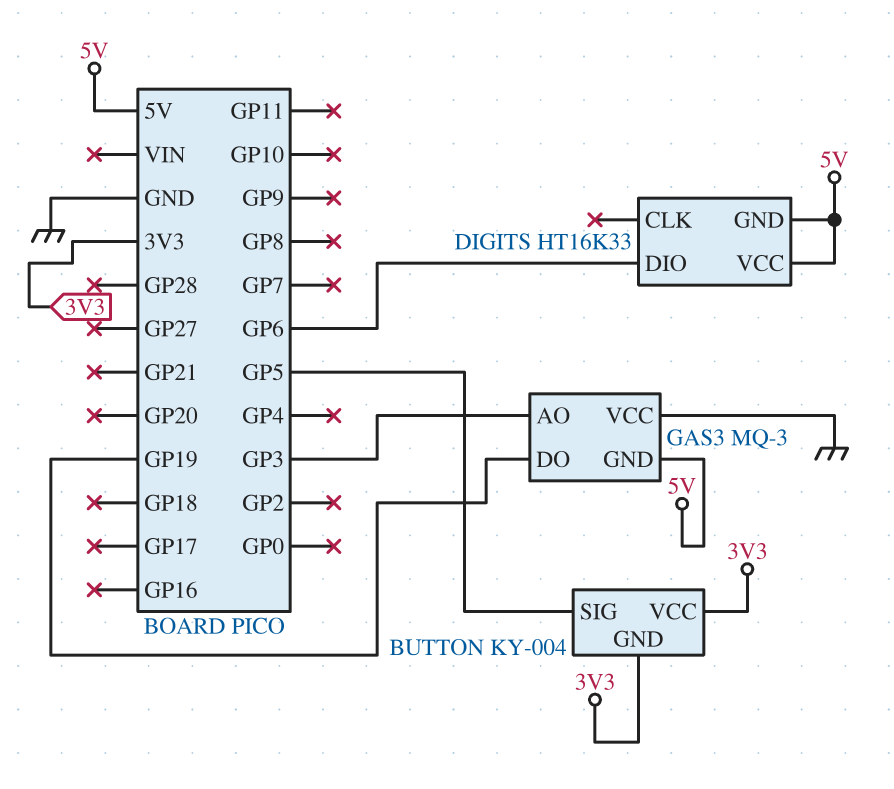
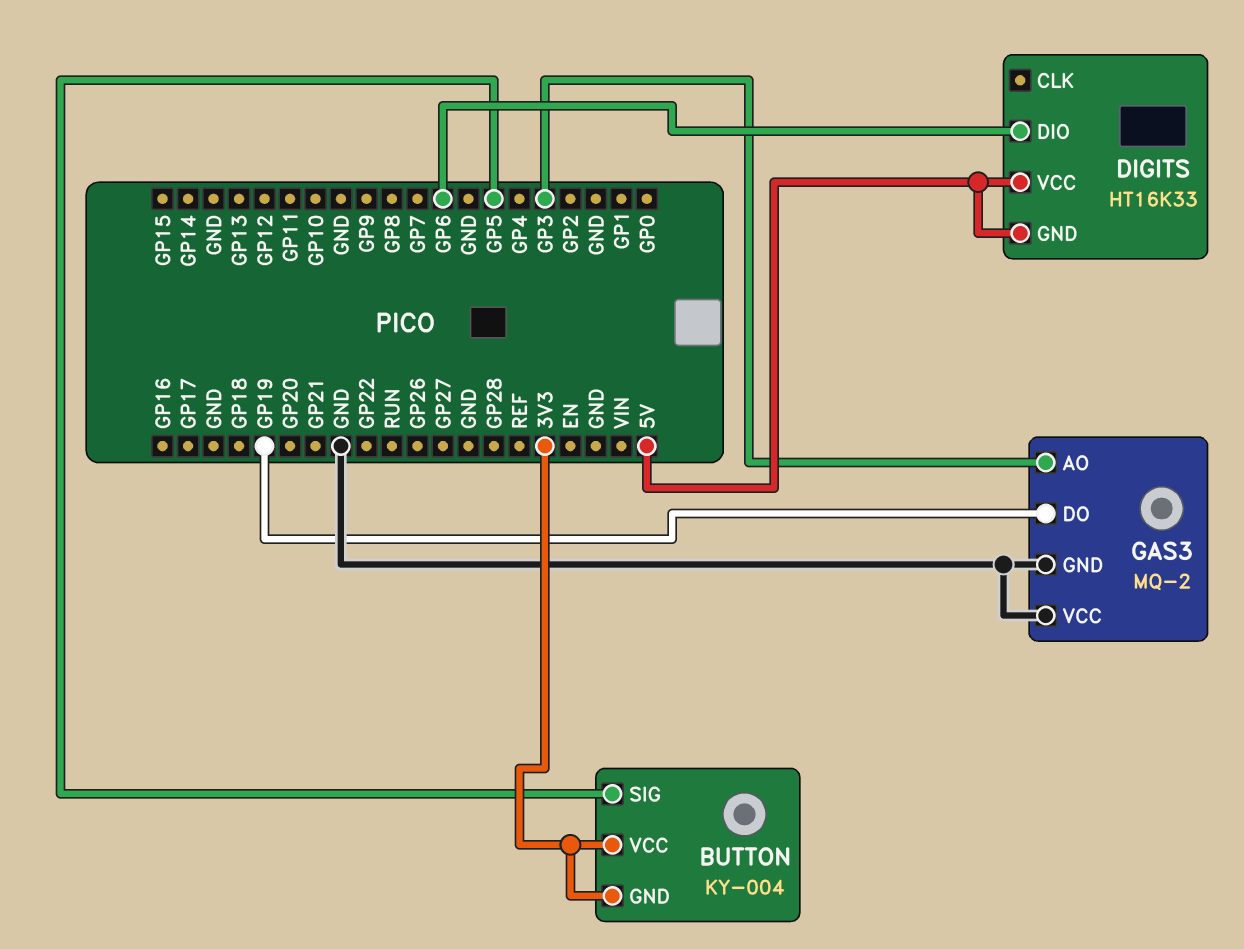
GAS3: MQ-3 -> MQ-2
GAS3 pin GND: 5V -> GND

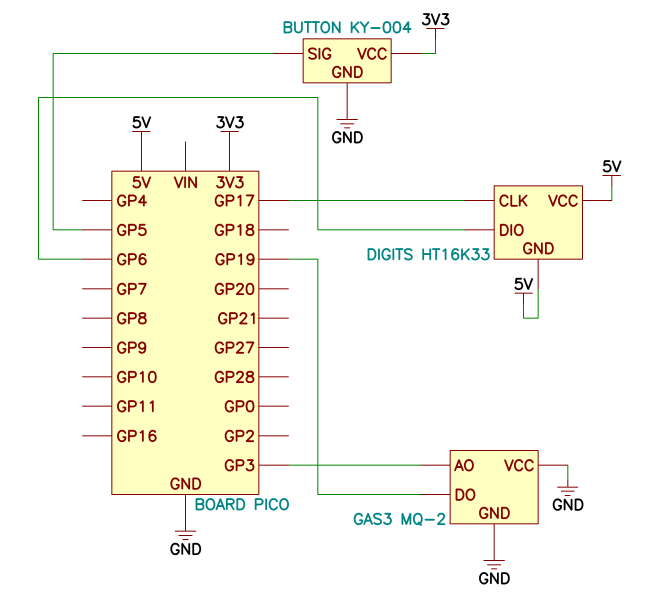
BUTTON pin GND: 3V3 -> GND
DIGITS pin CLK: none -> GP17

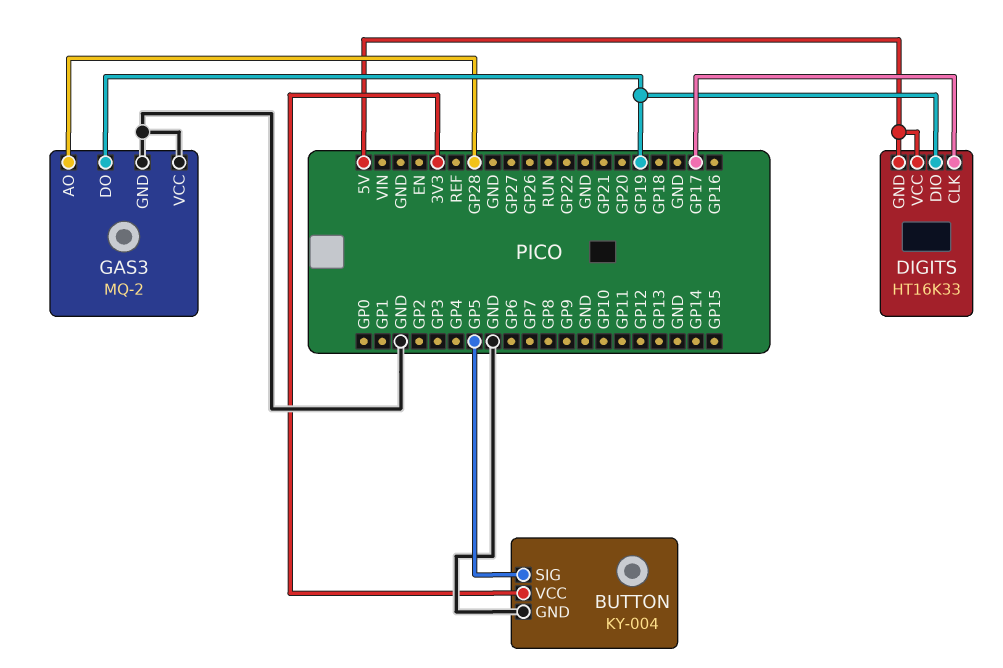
DIGITS pin DIO: GP6 -> GP19
GAS3 pin AO: GP3 -> GP28

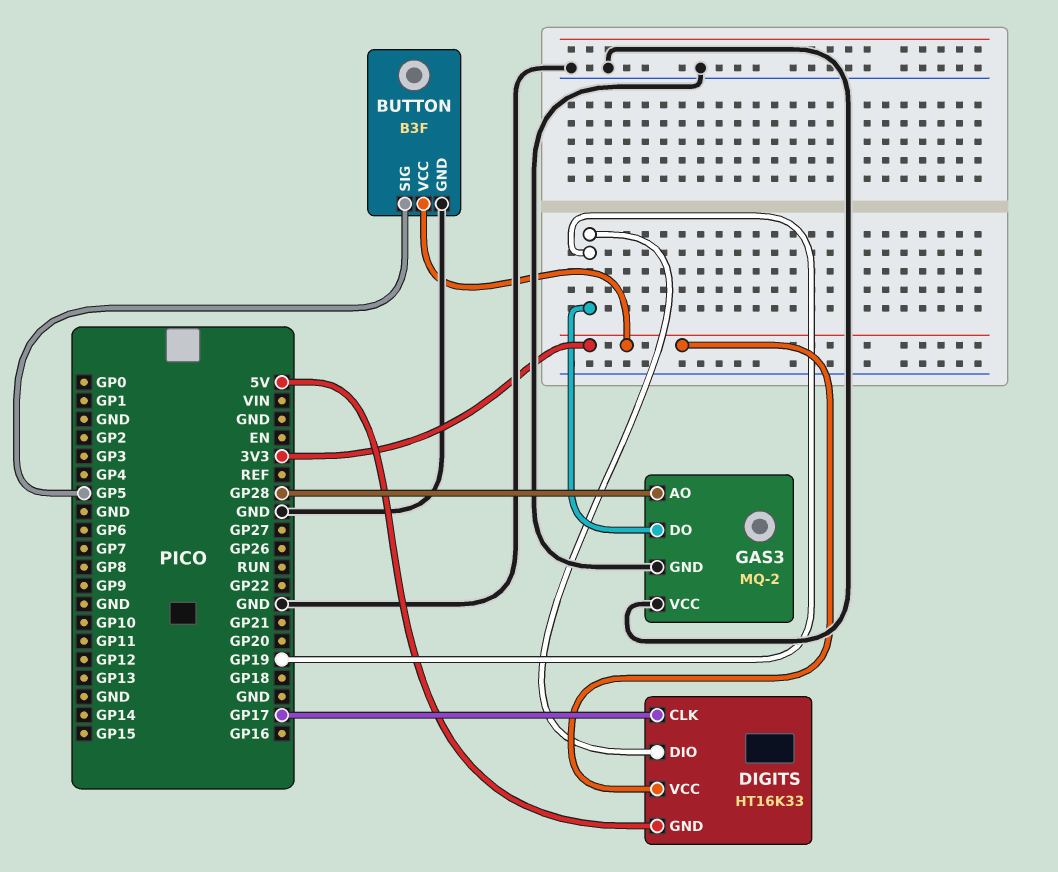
BUTTON: KY-004 -> B3F
DIGITS pin VCC: 5V -> 3V3

